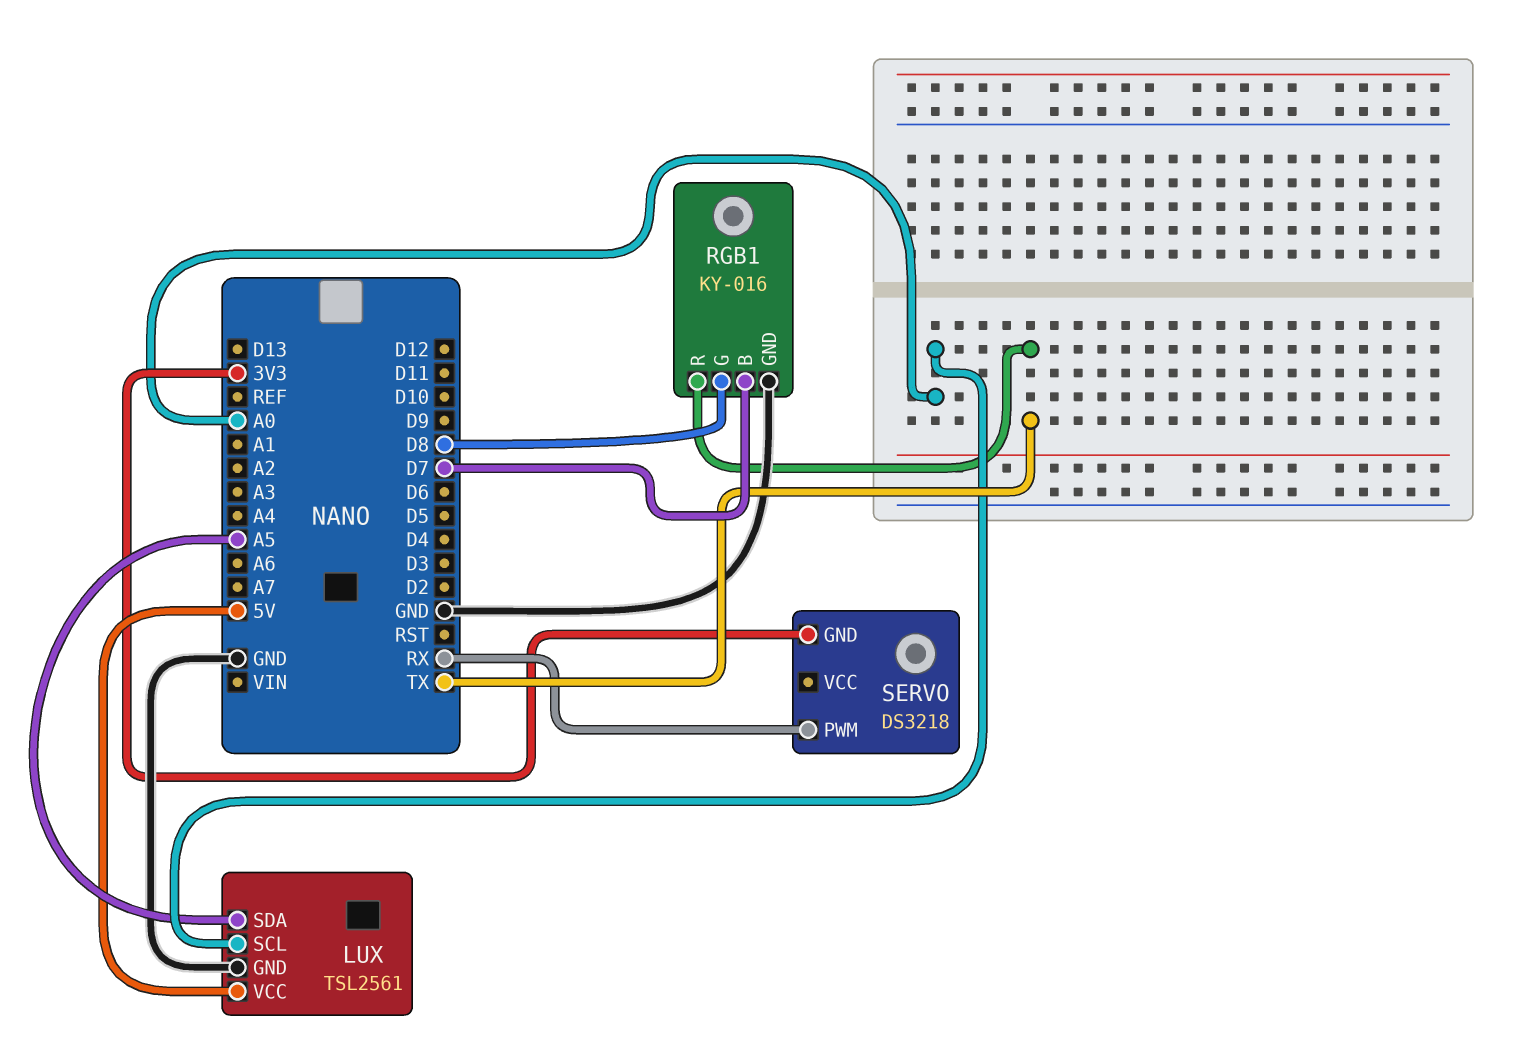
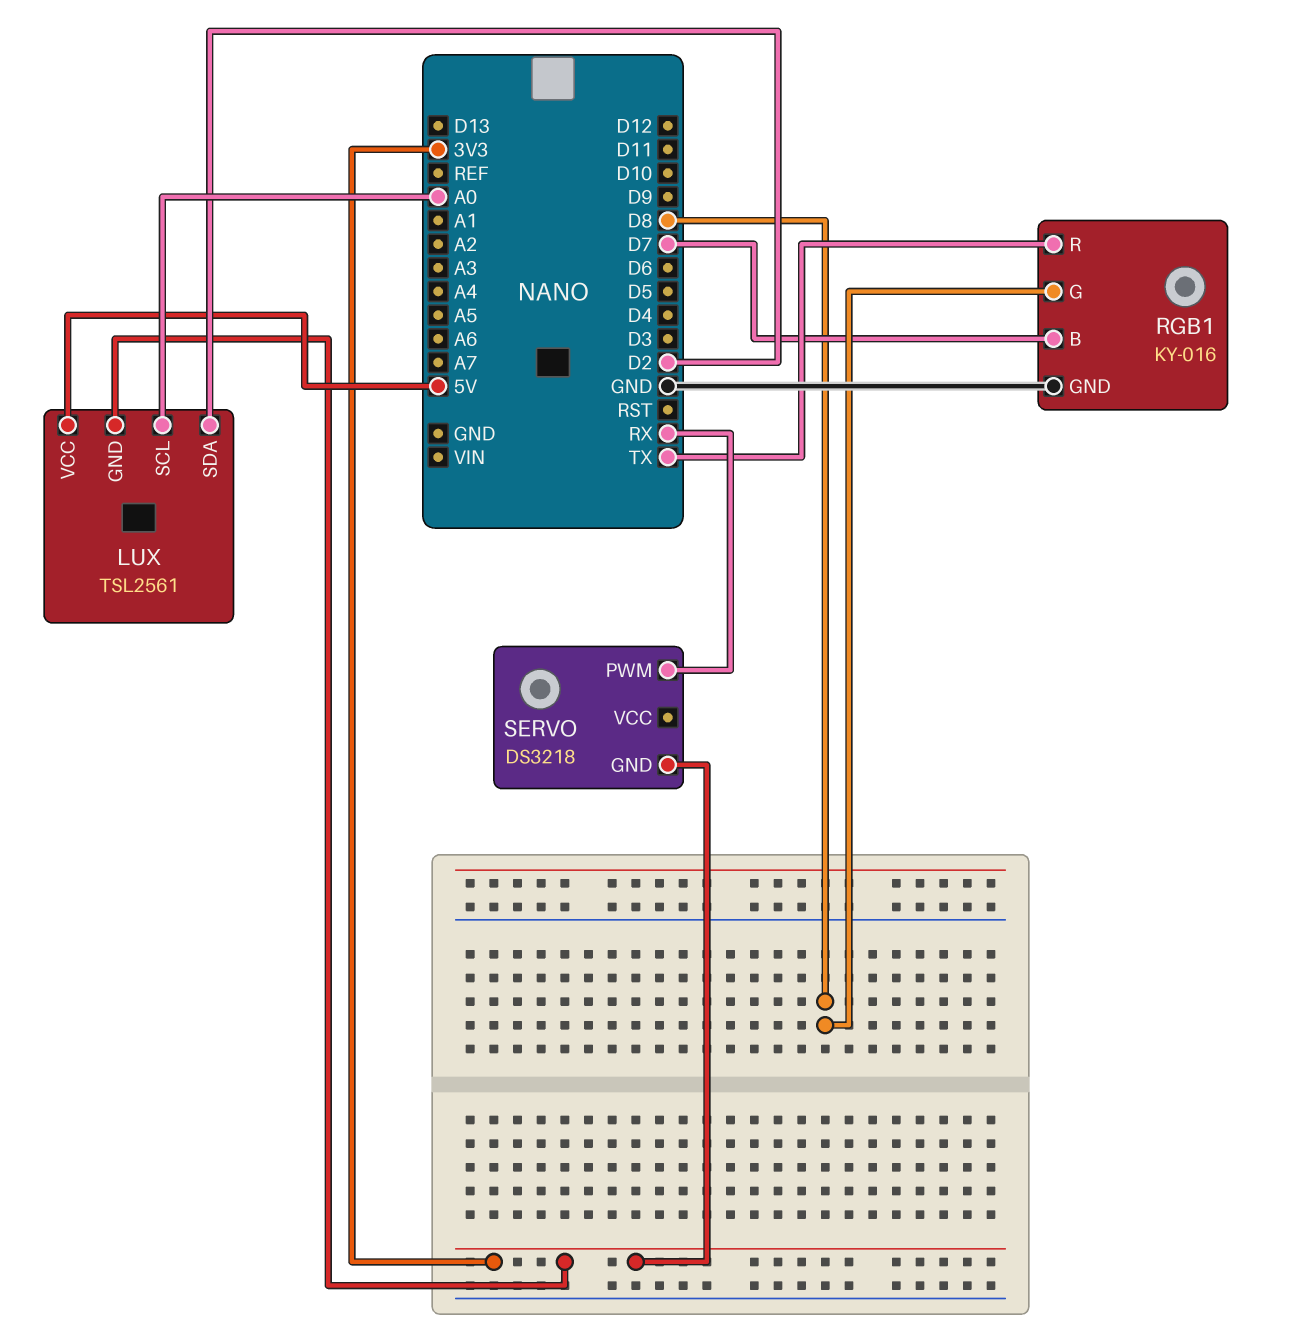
LUX pin GND: GND -> 3V3
LUX pin SDA: A5 -> D2

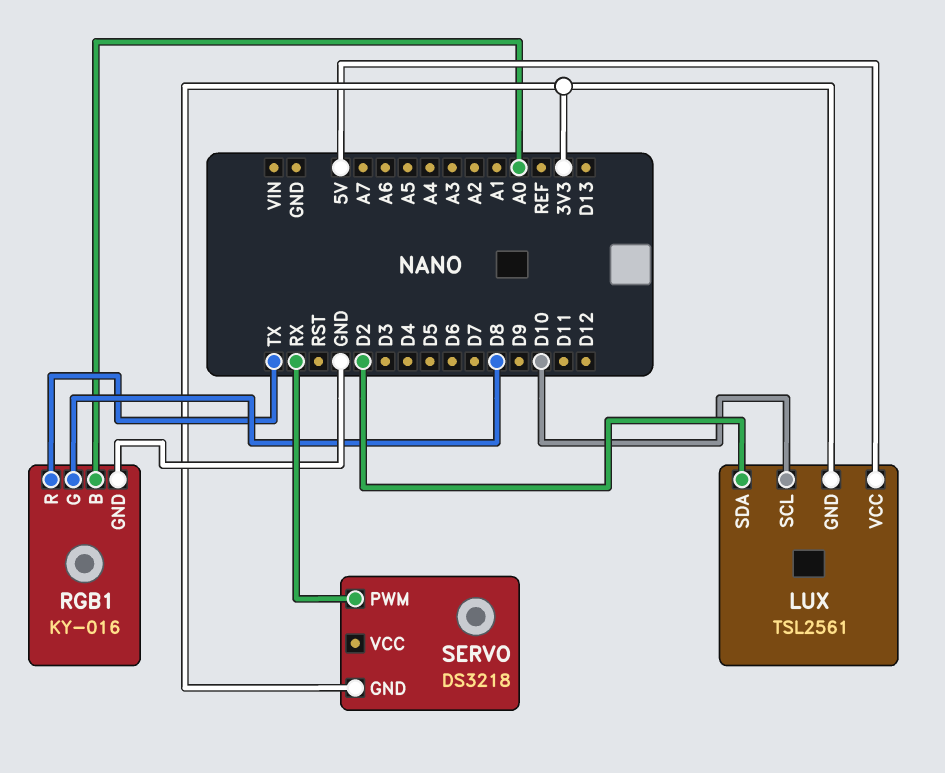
LUX pin SCL: A0 -> D10
RGB1 pin B: D7 -> A0

